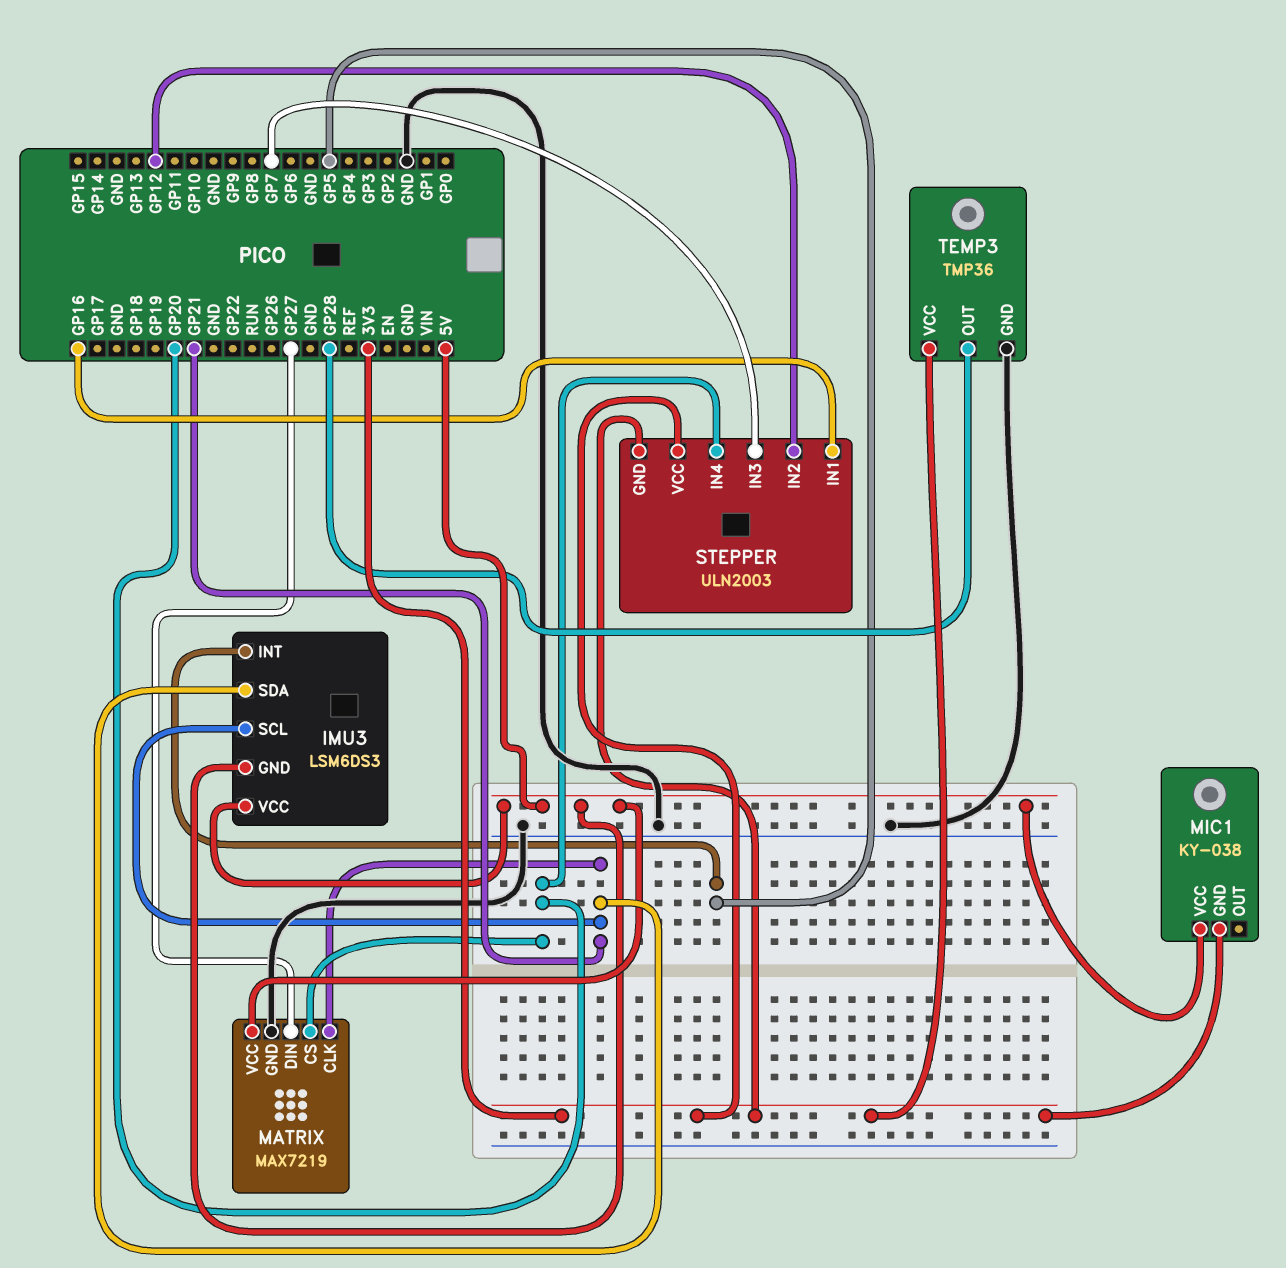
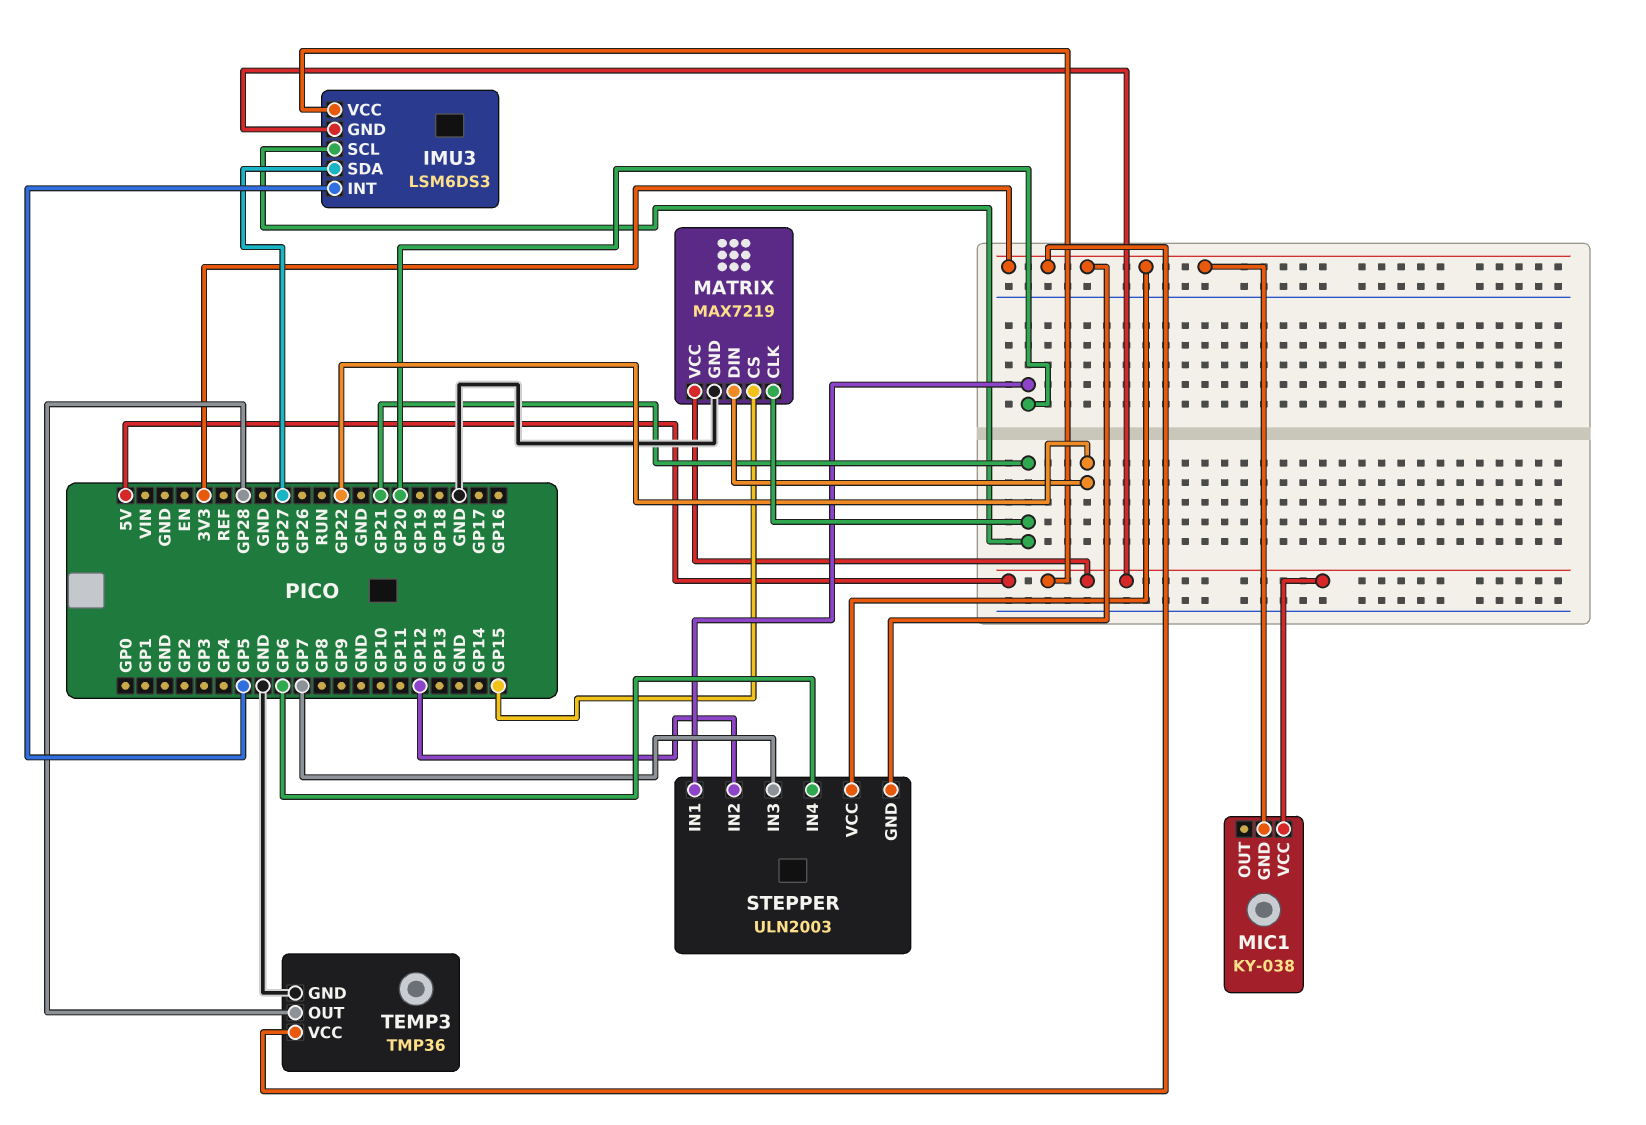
IMU3 pin SDA: GP21 -> GP27
MATRIX pin CS: GP20 -> GP15
MATRIX pin DIN: GP27 -> GP22
STEPPER pin IN1: GP16 -> GP20
STEPPER pin IN4: GP20 -> GP6

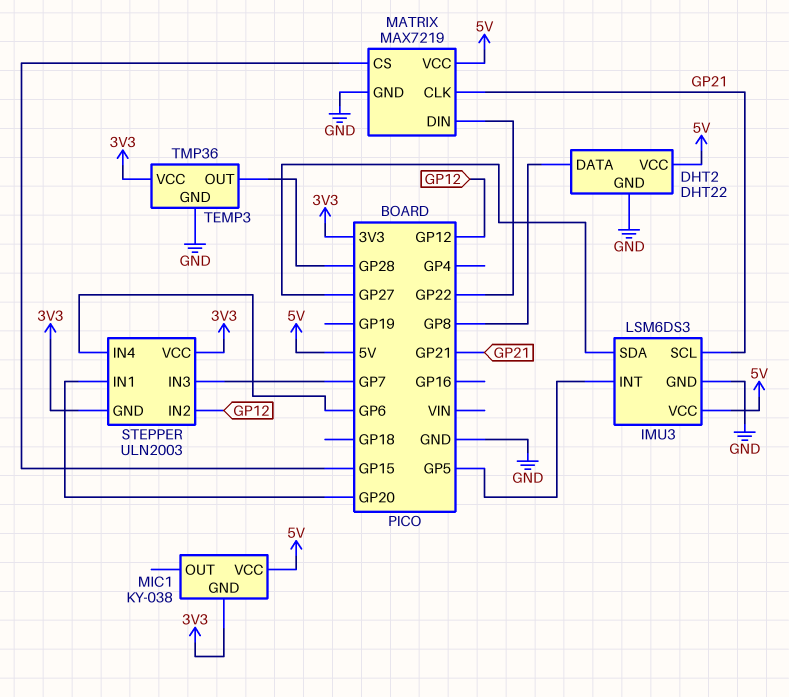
DHT2: none -> DHT22
DHT2 pin DATA: none -> GP8
DHT2 pin GND: none -> GND
DHT2 pin VCC: none -> 5V
IMU3 pin GND: 5V -> GND

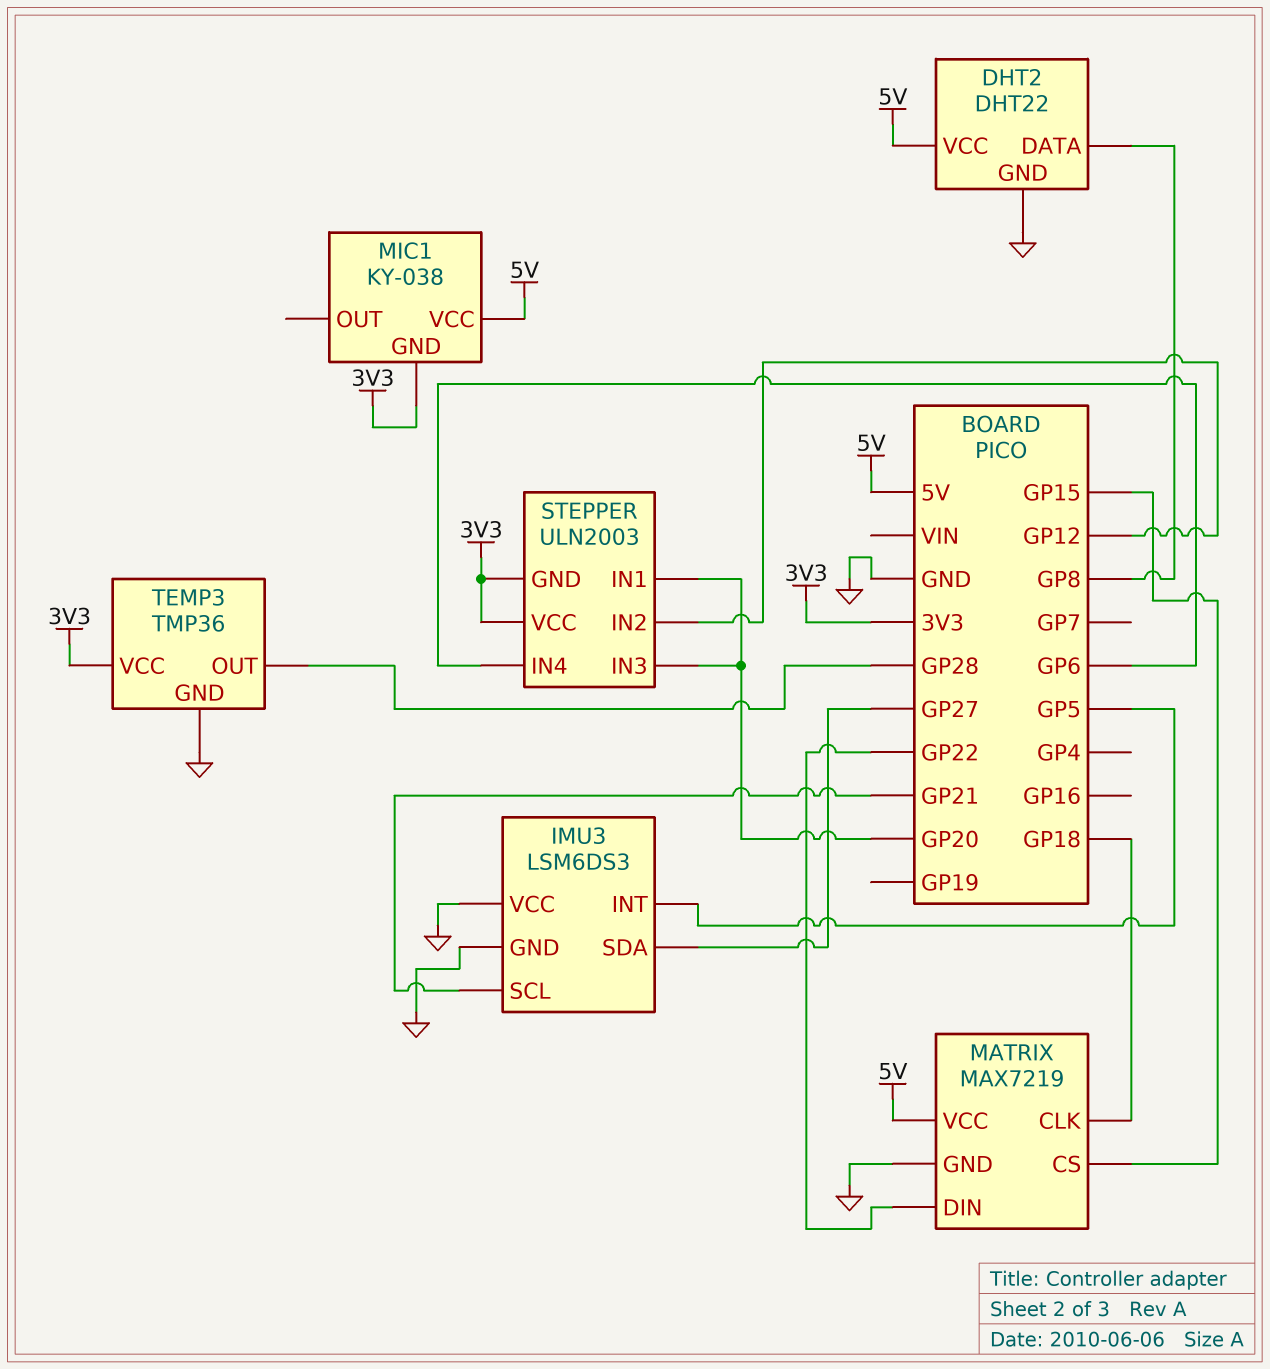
IMU3 pin VCC: 5V -> GND
MATRIX pin CLK: GP21 -> GP18
STEPPER pin IN3: GP7 -> GP20

